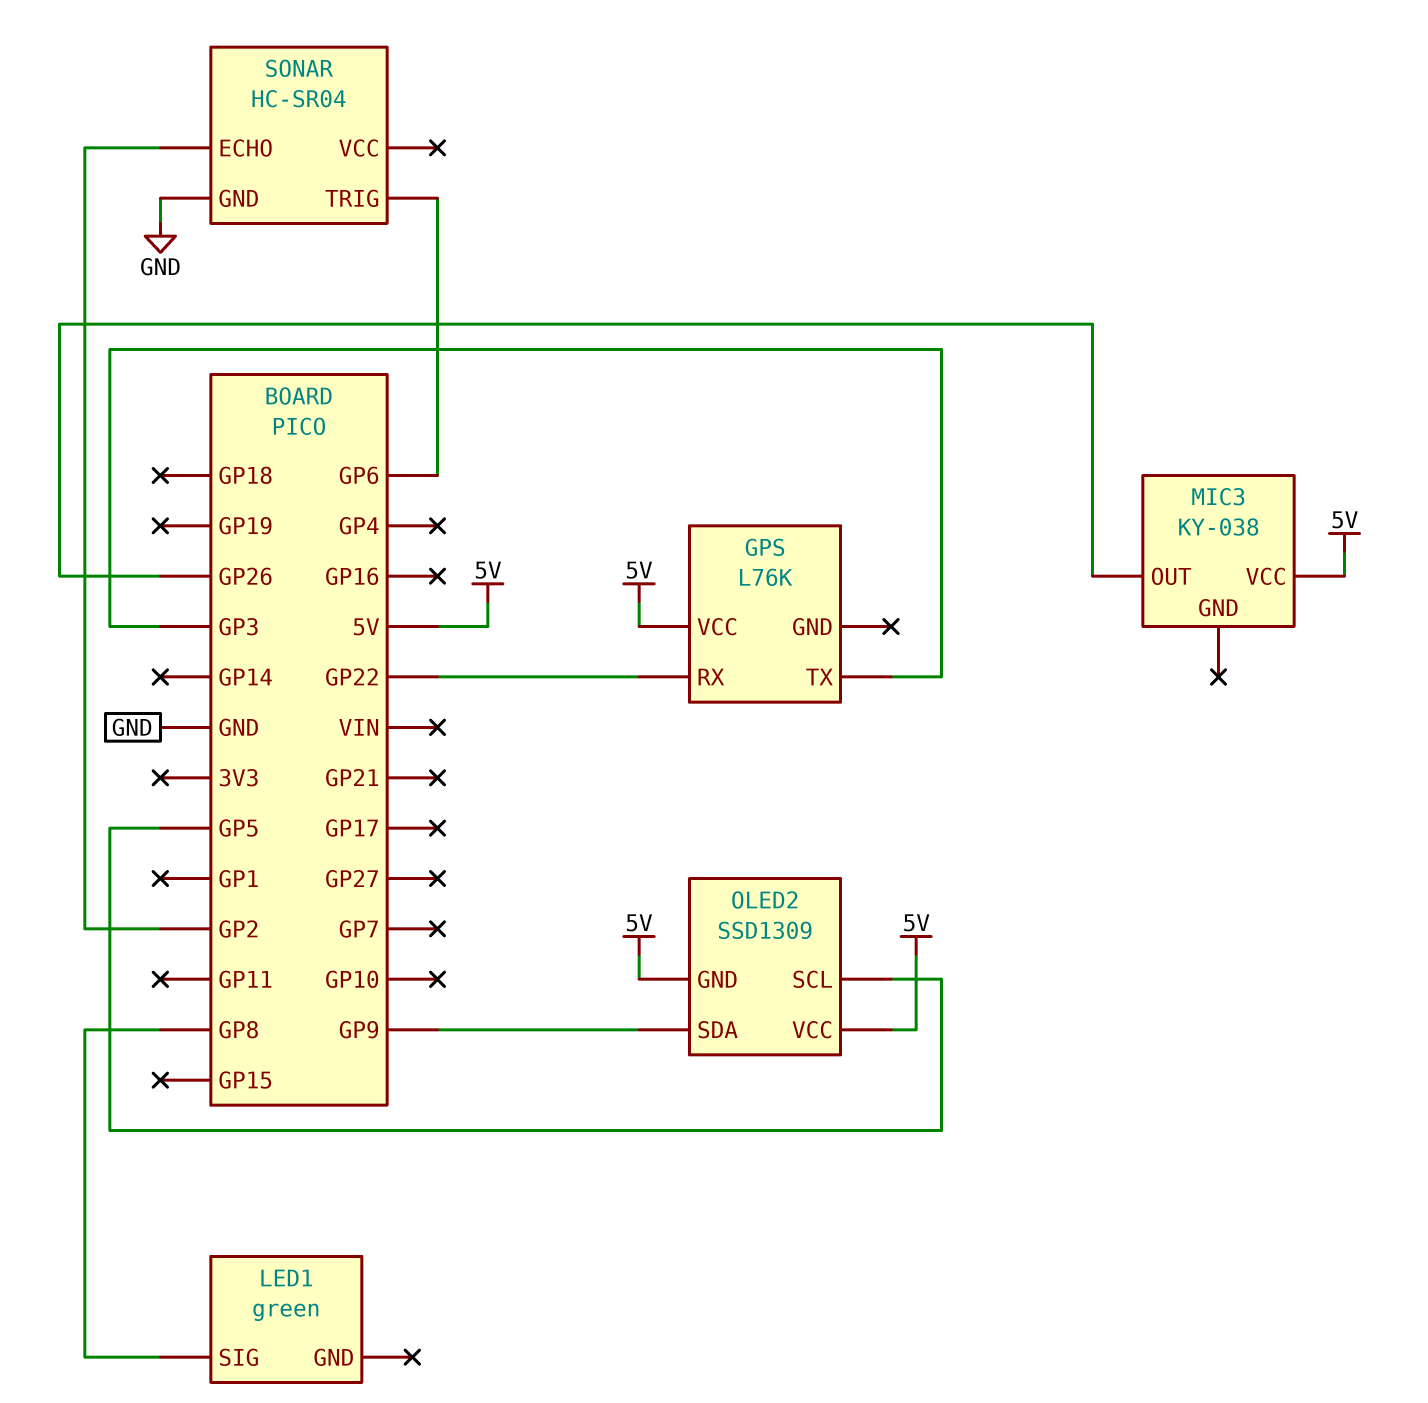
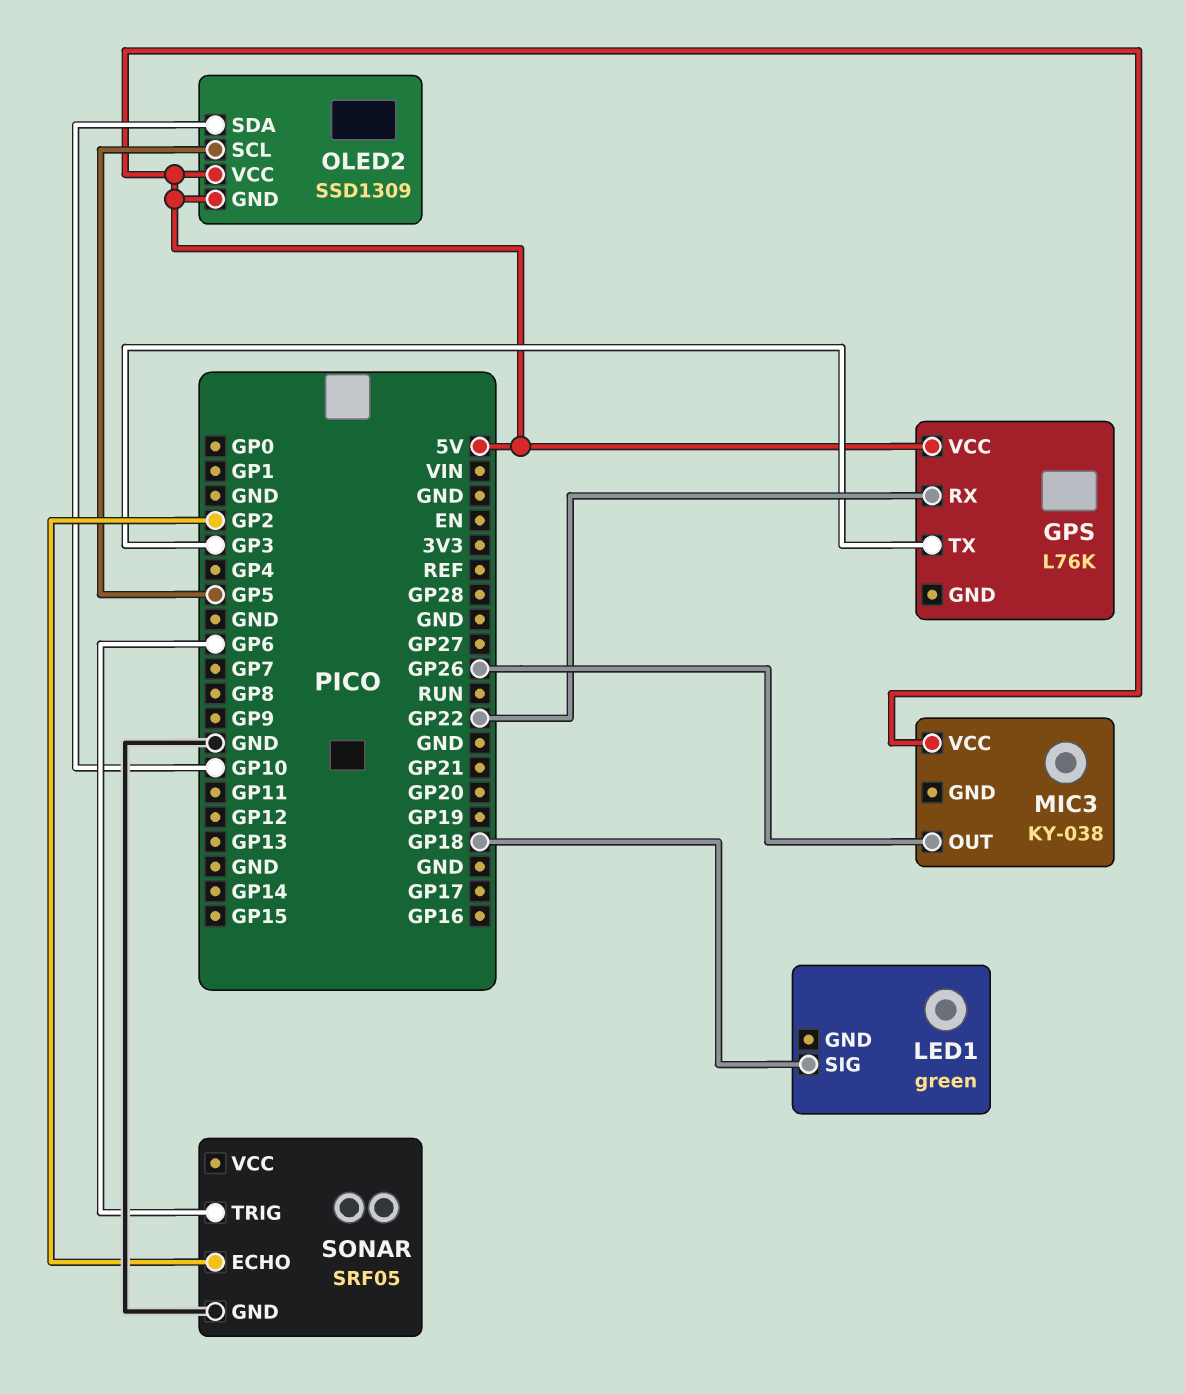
LED1 pin SIG: GP8 -> GP18
OLED2 pin SDA: GP9 -> GP10
SONAR: HC-SR04 -> SRF05

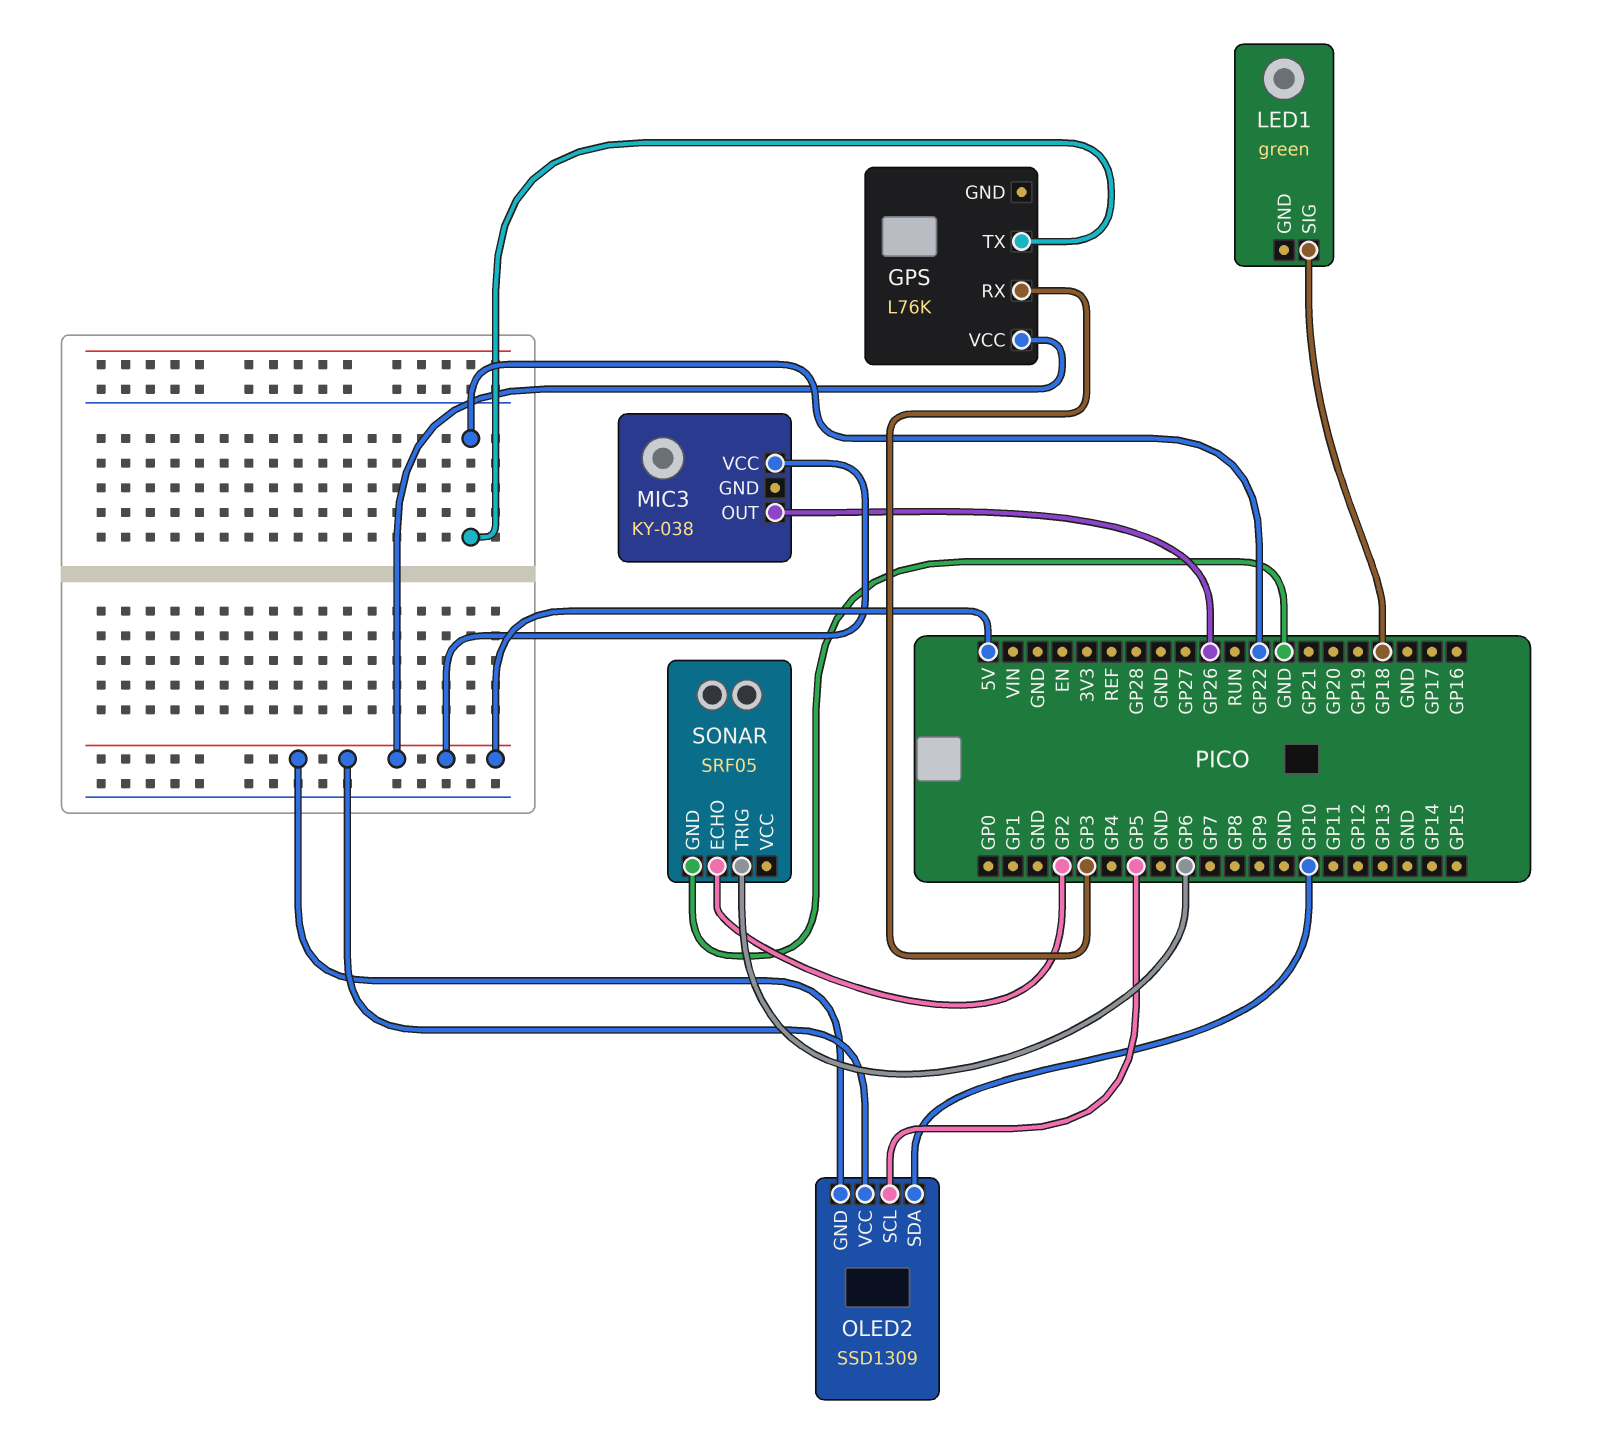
GPS pin RX: GP22 -> GP3
GPS pin TX: GP3 -> GP22

